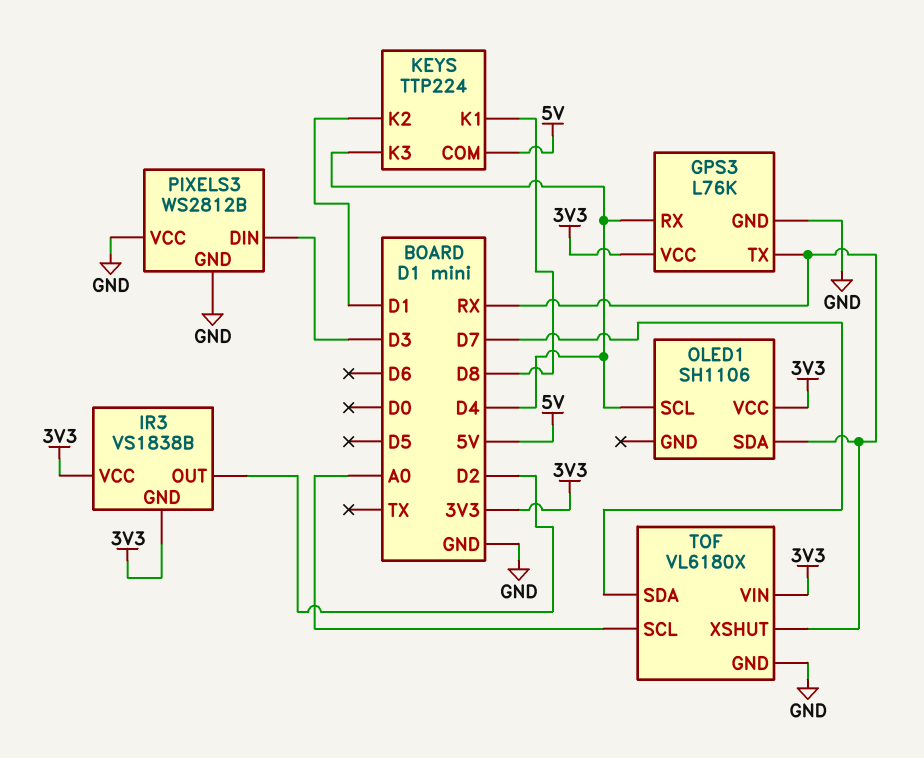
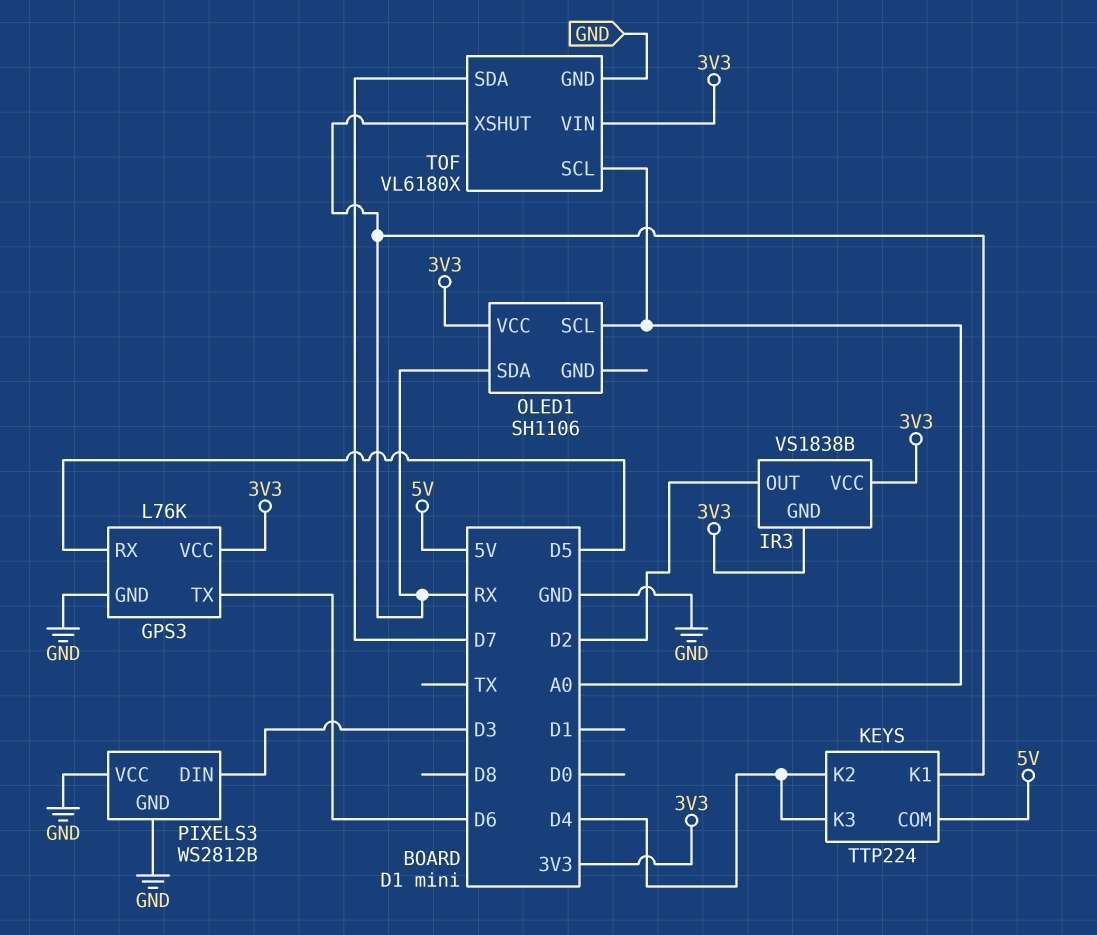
GPS3 pin RX: D4 -> D5
GPS3 pin TX: RX -> D6
KEYS pin K1: D8 -> RX
KEYS pin K2: D1 -> D4
OLED1 pin SCL: D4 -> A0

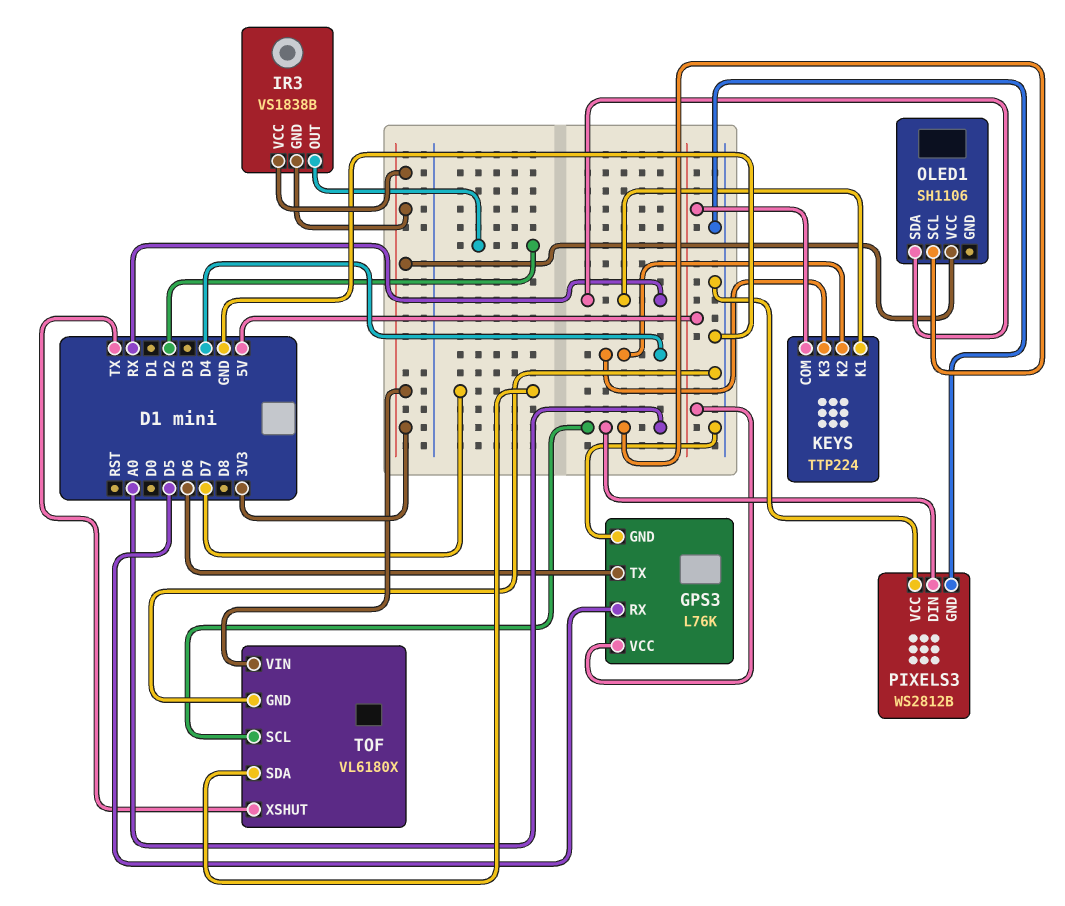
GPS3 pin VCC: 3V3 -> 5V
PIXELS3 pin DIN: D3 -> A0
TOF pin XSHUT: RX -> TX

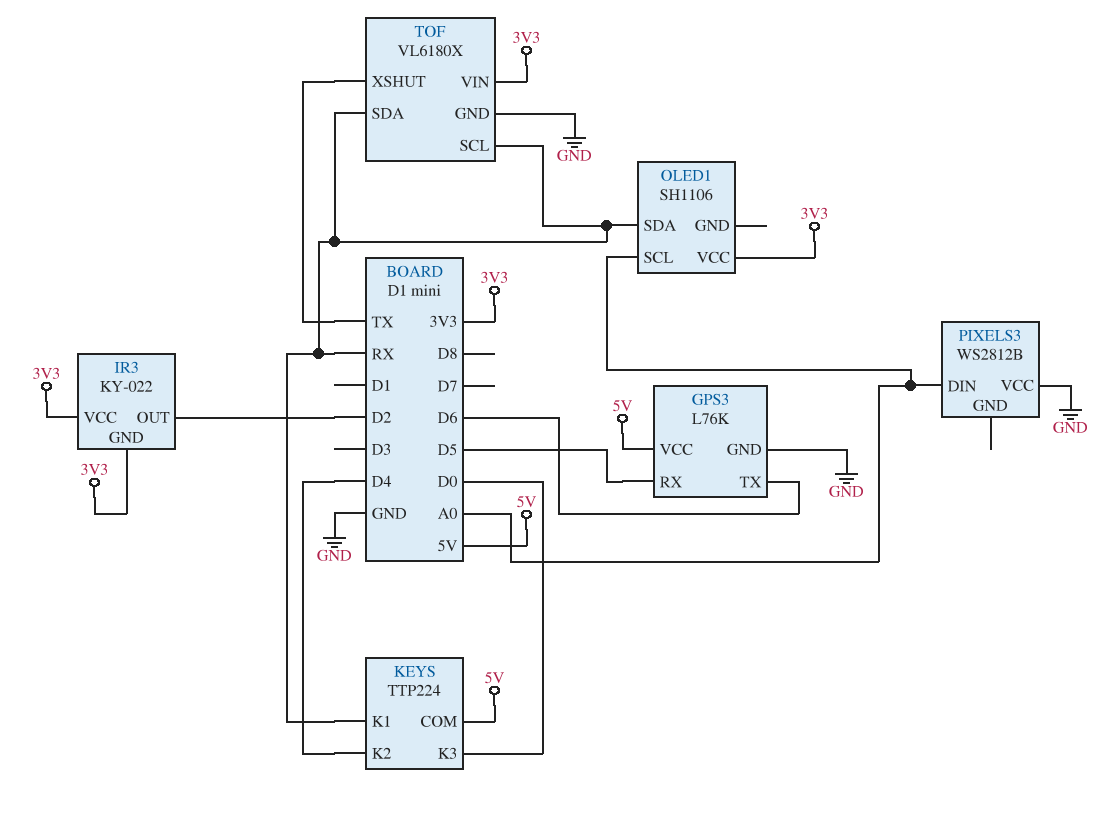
IR3: VS1838B -> KY-022
KEYS pin K3: D4 -> D0
PIXELS3 pin GND: GND -> none
TOF pin SCL: A0 -> RX
TOF pin SDA: D7 -> RX

